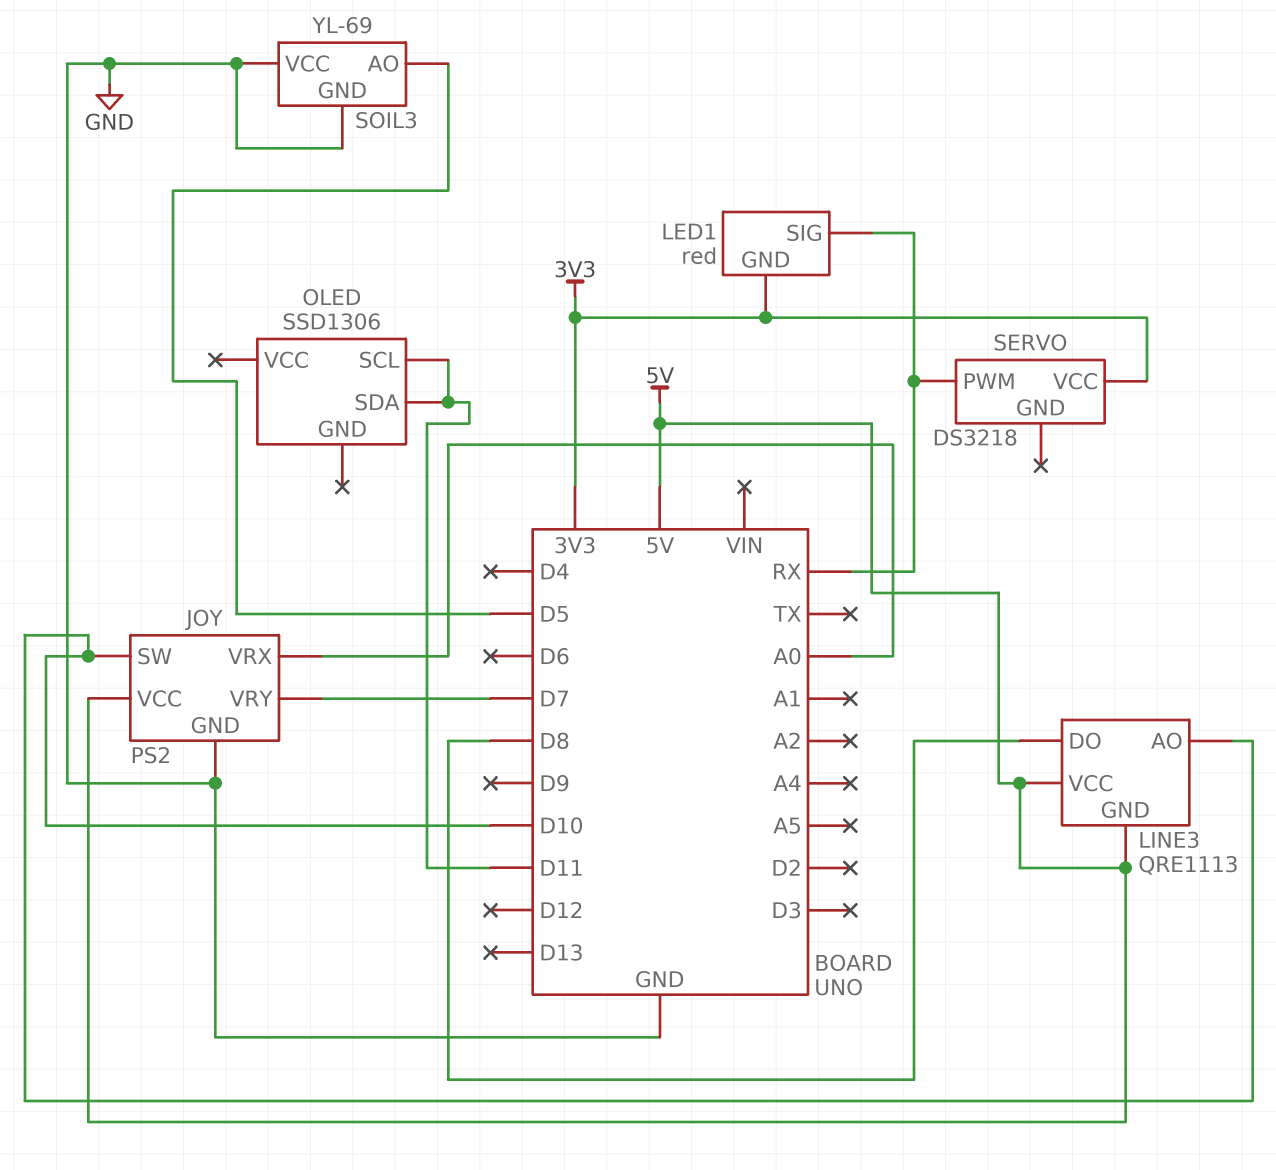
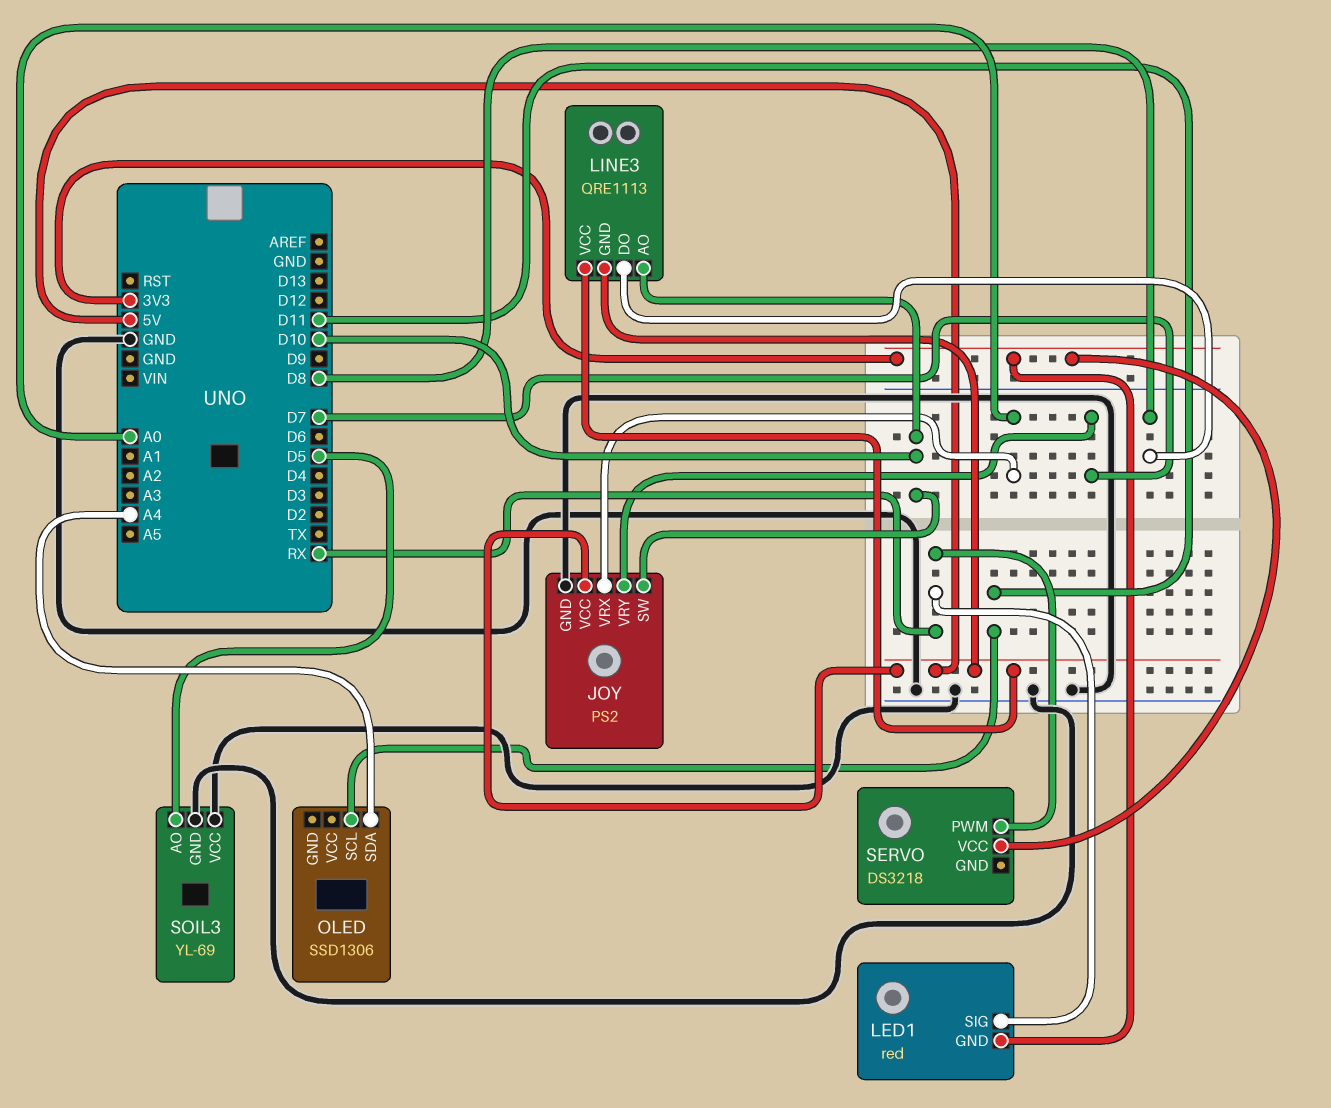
OLED pin SDA: D11 -> A4

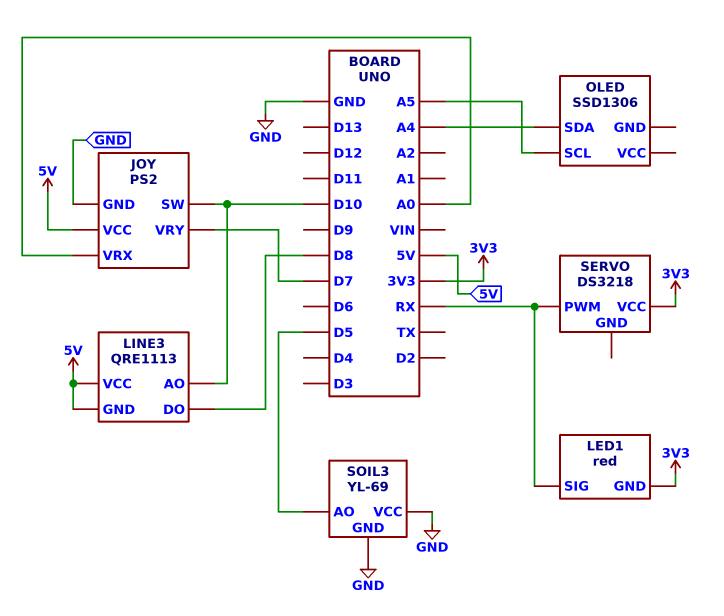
OLED pin SCL: D11 -> A5

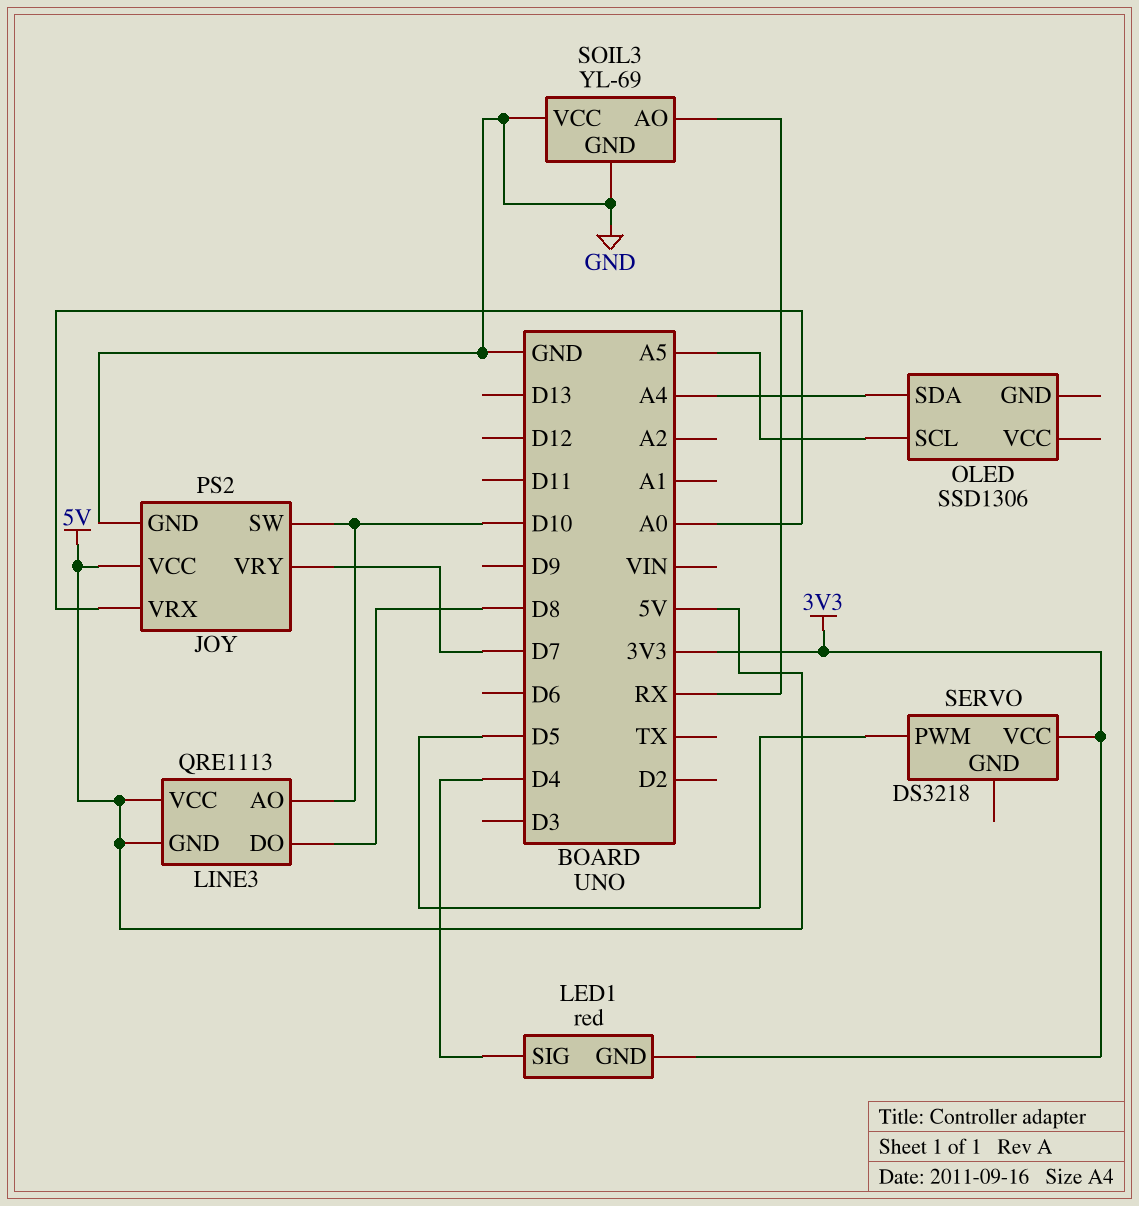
LED1 pin SIG: RX -> D4
SERVO pin PWM: RX -> D5
SOIL3 pin AO: D5 -> RX

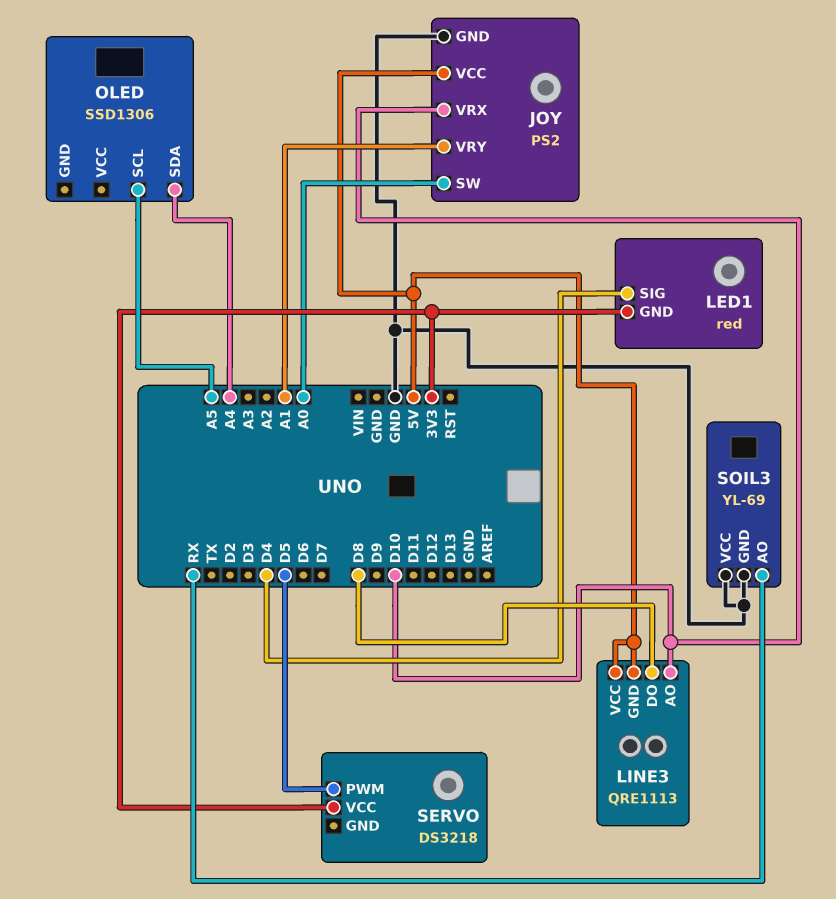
JOY pin SW: D10 -> A0
JOY pin VRX: A0 -> D10
JOY pin VRY: D7 -> A1

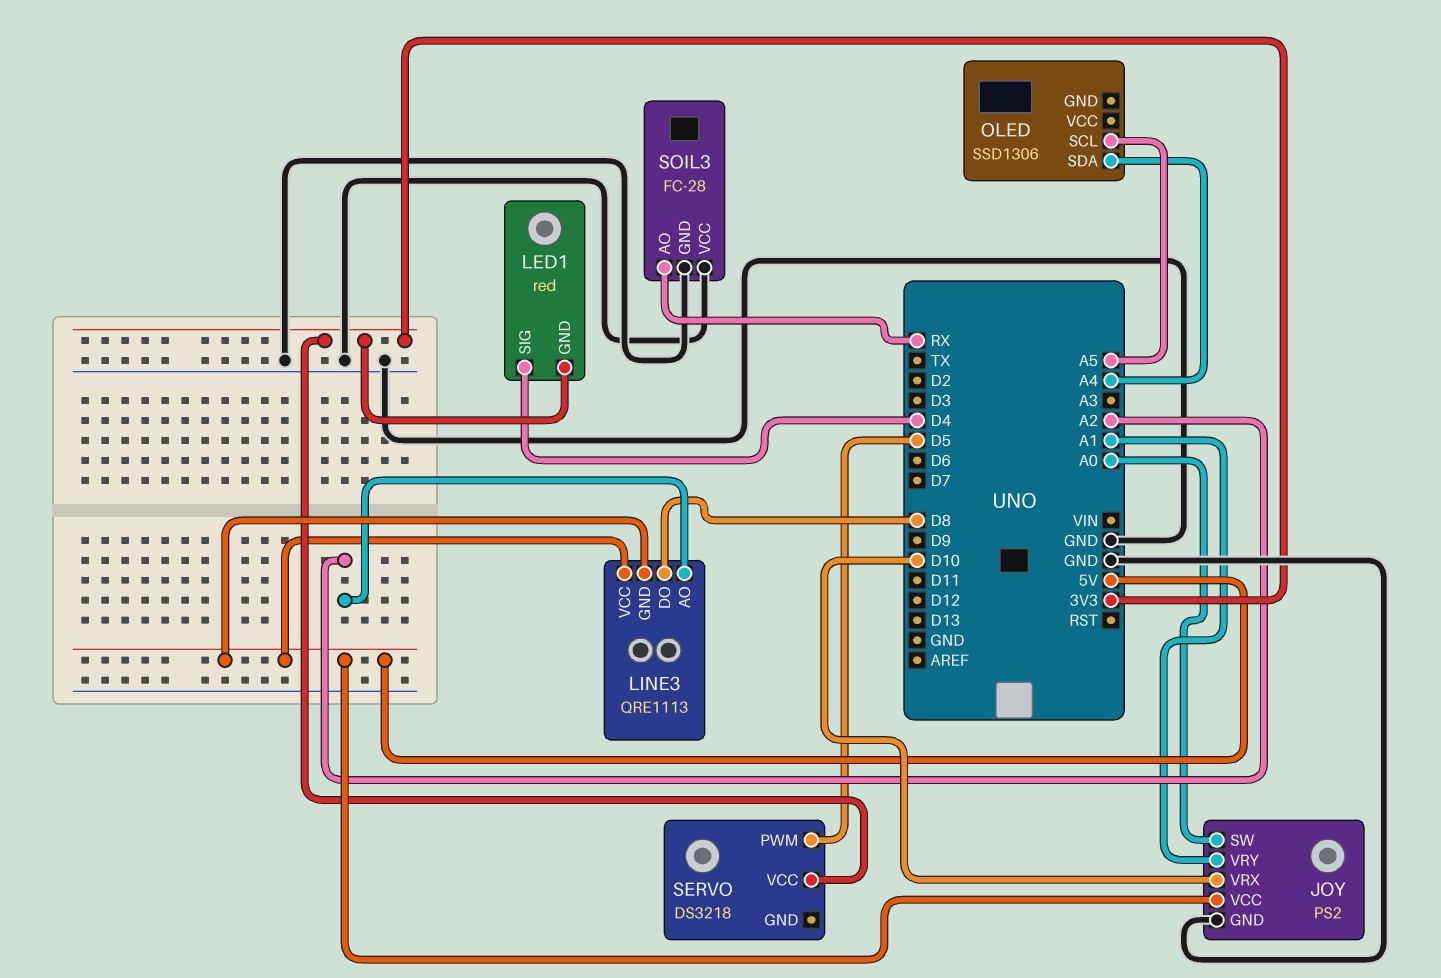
LINE3 pin AO: D10 -> A2
SOIL3: YL-69 -> FC-28

